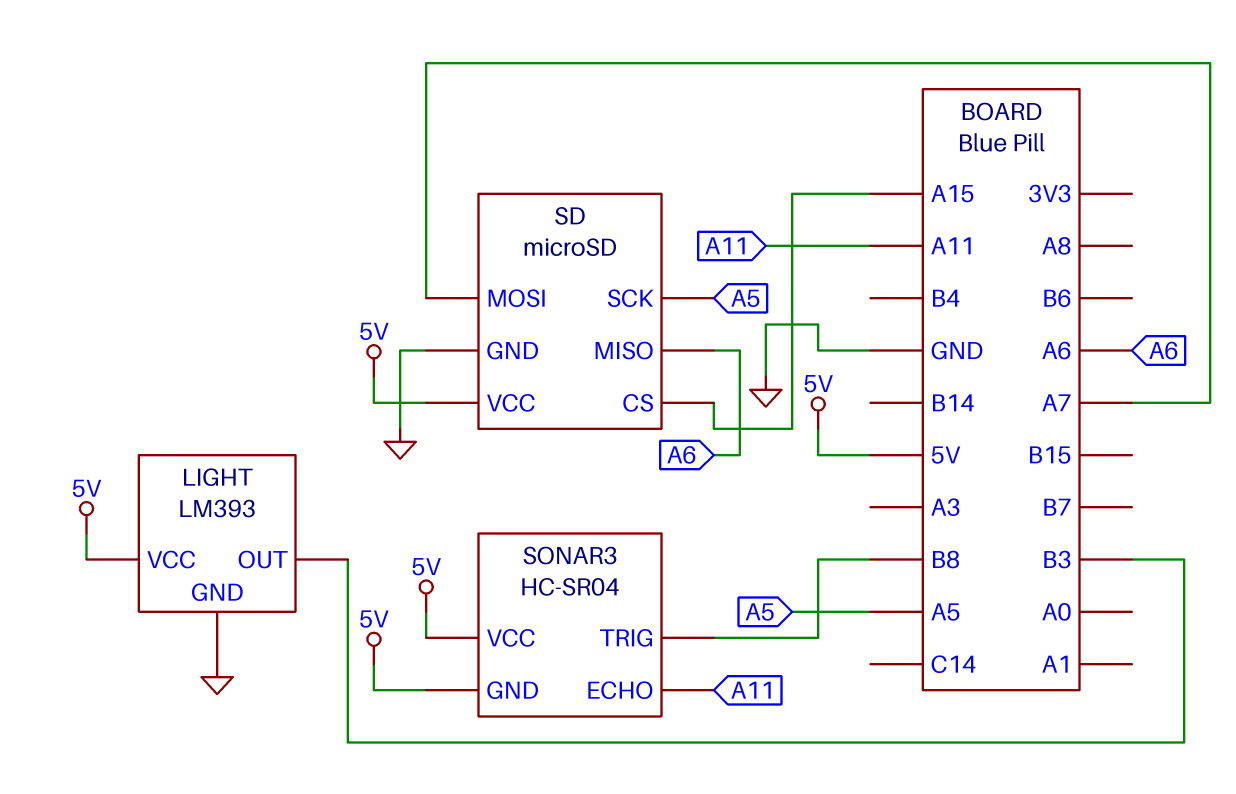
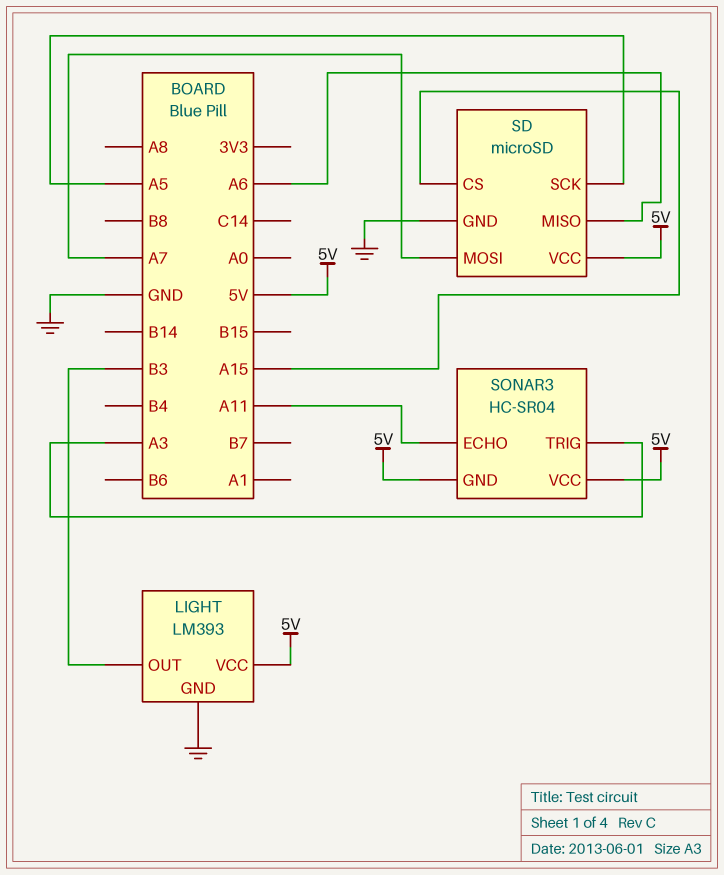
SONAR3 pin TRIG: B8 -> A3

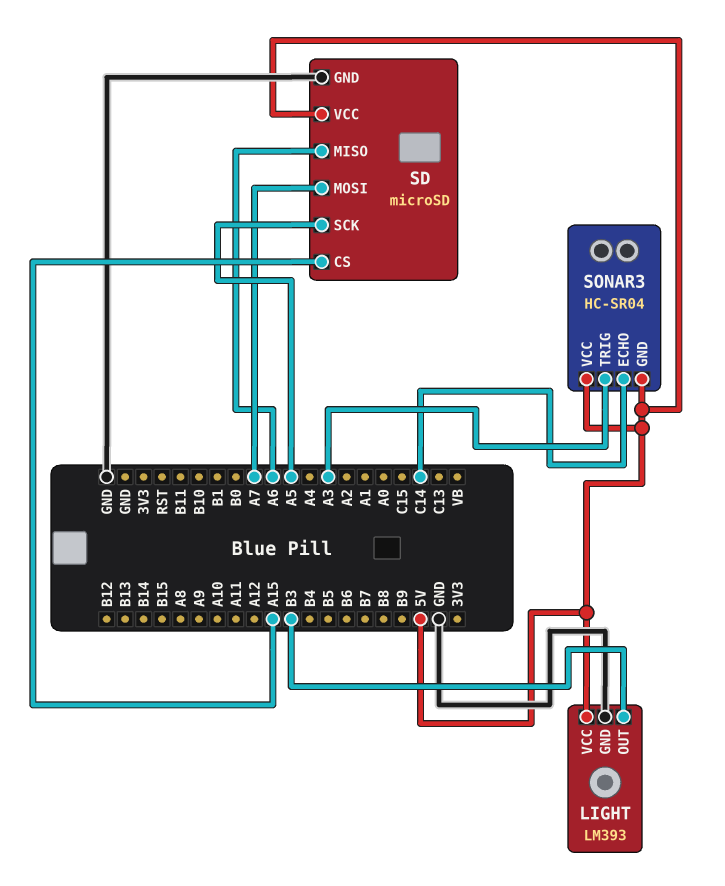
SONAR3 pin ECHO: A11 -> C14

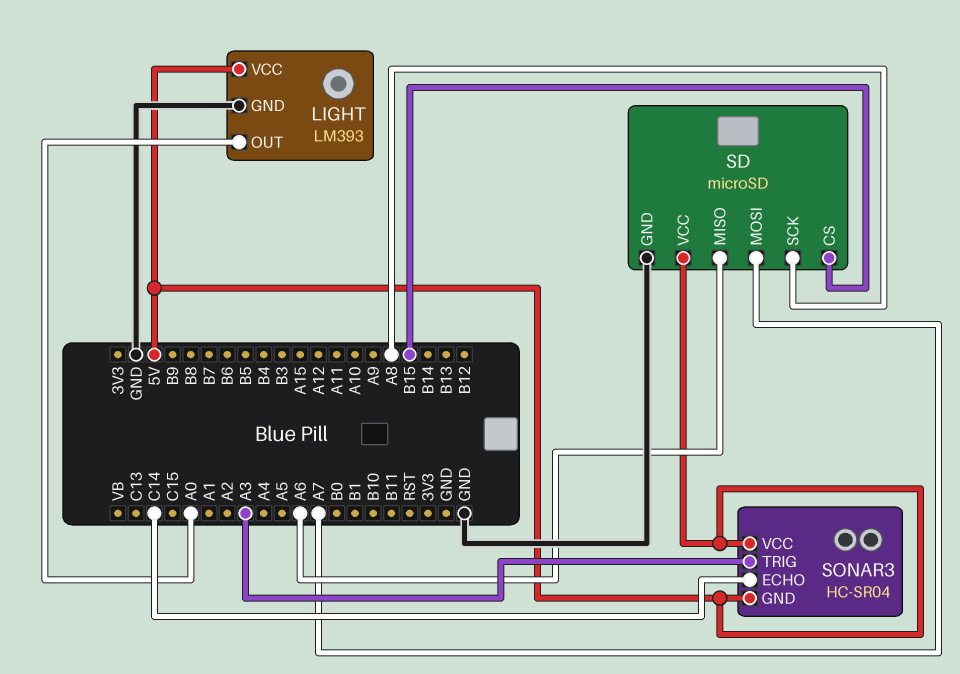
LIGHT pin OUT: B3 -> A0
SD pin CS: A15 -> B15
SD pin SCK: A5 -> A8

